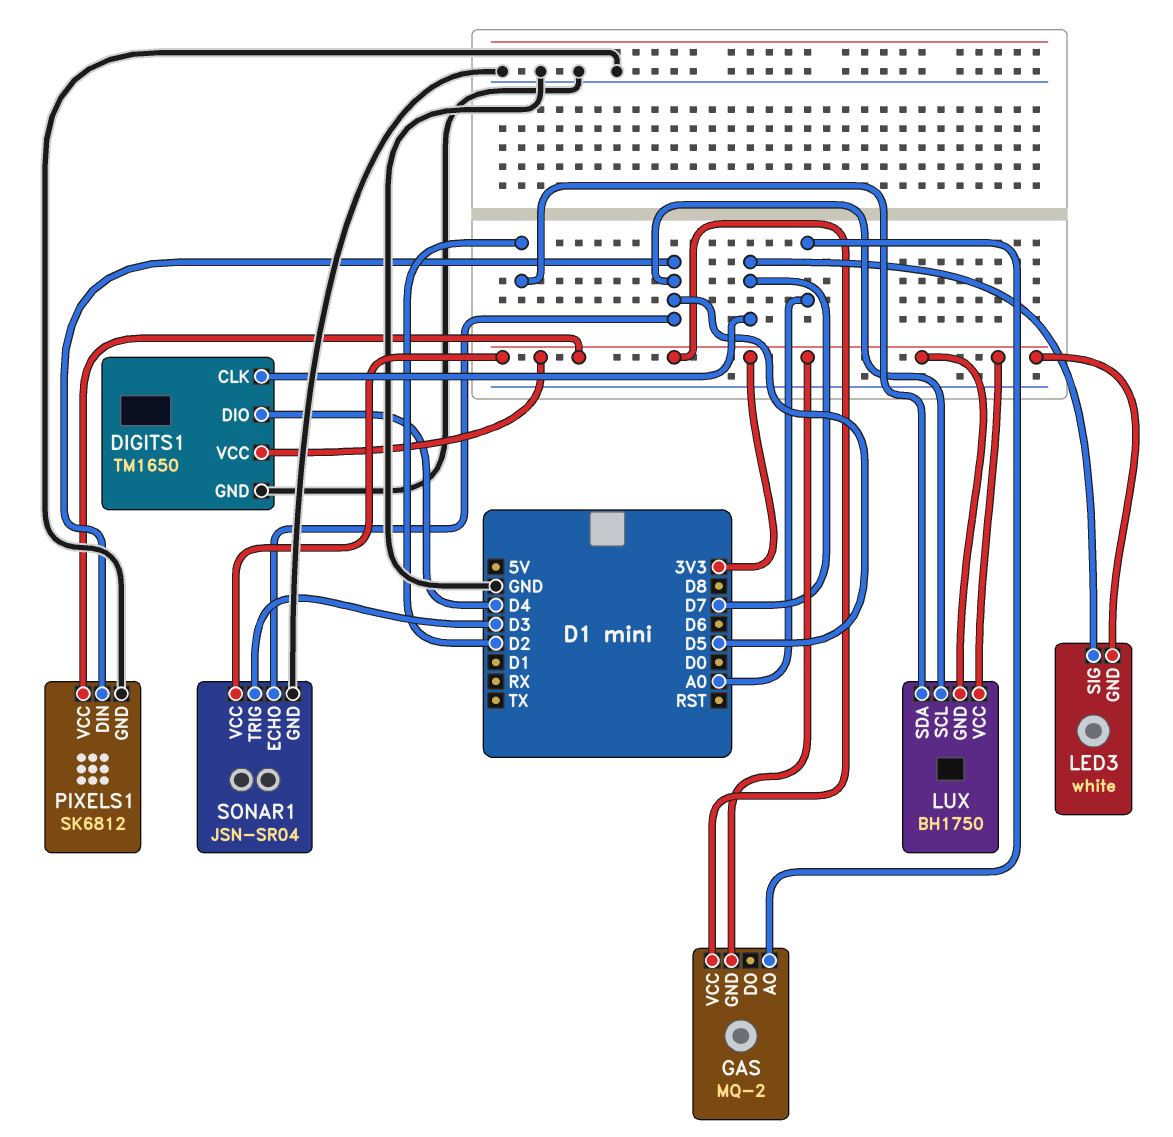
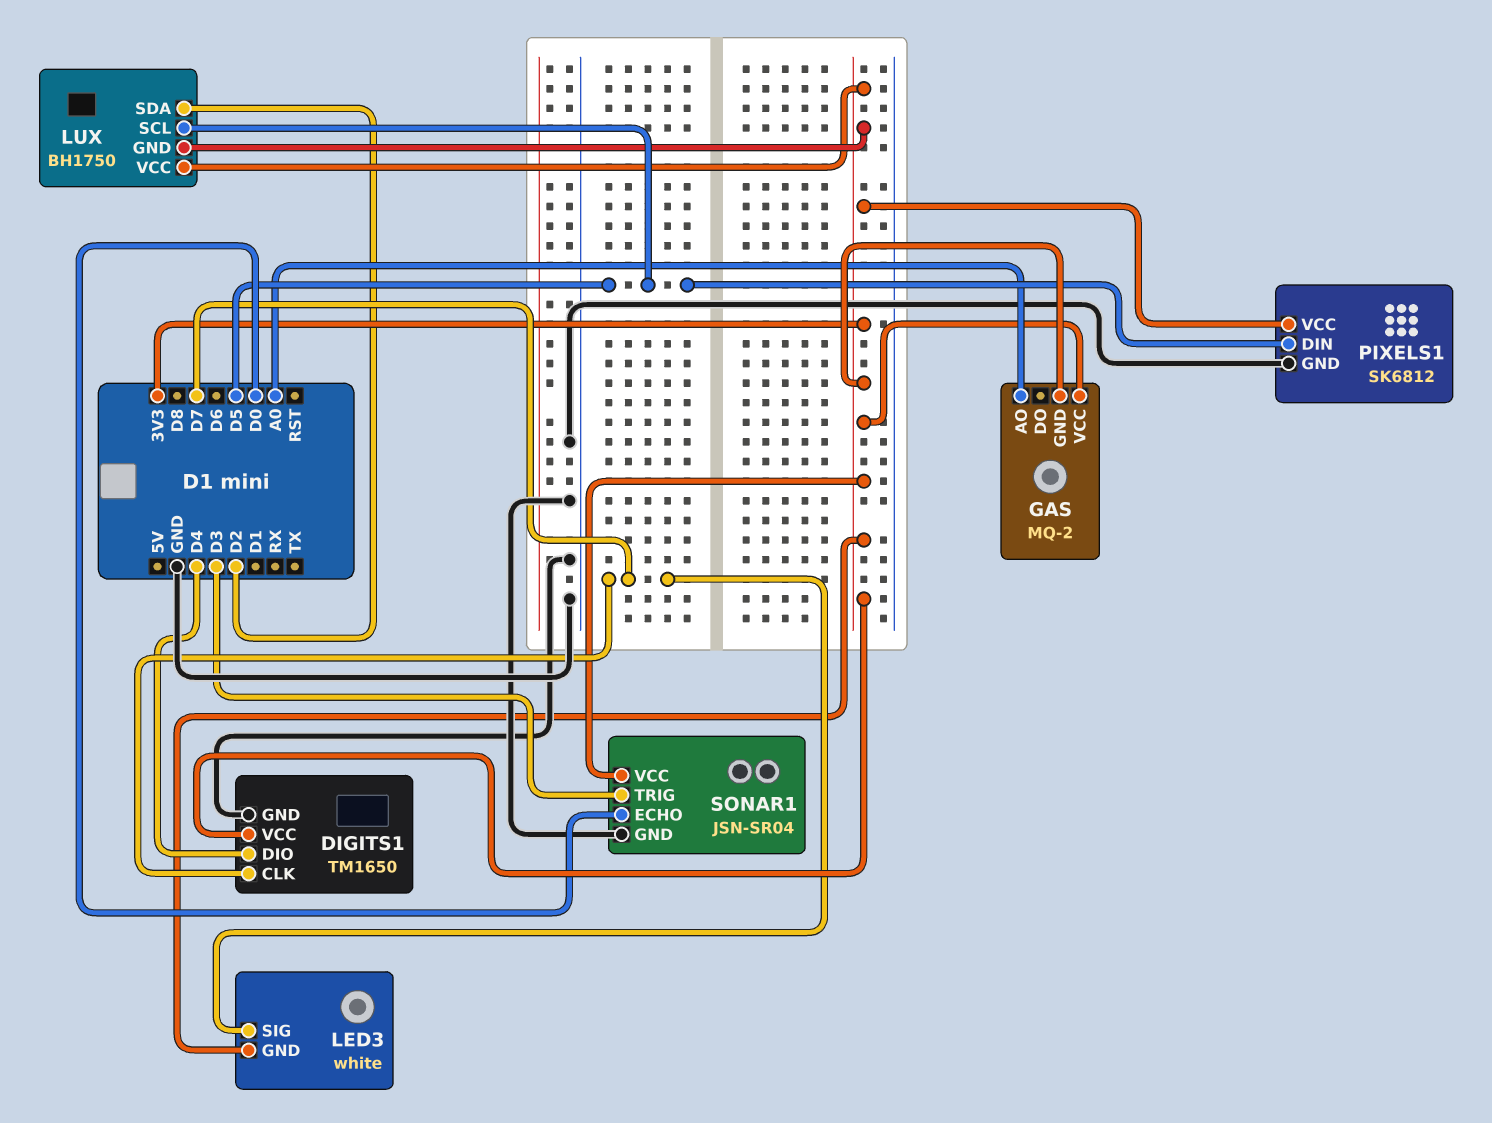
SONAR1 pin ECHO: D5 -> D0

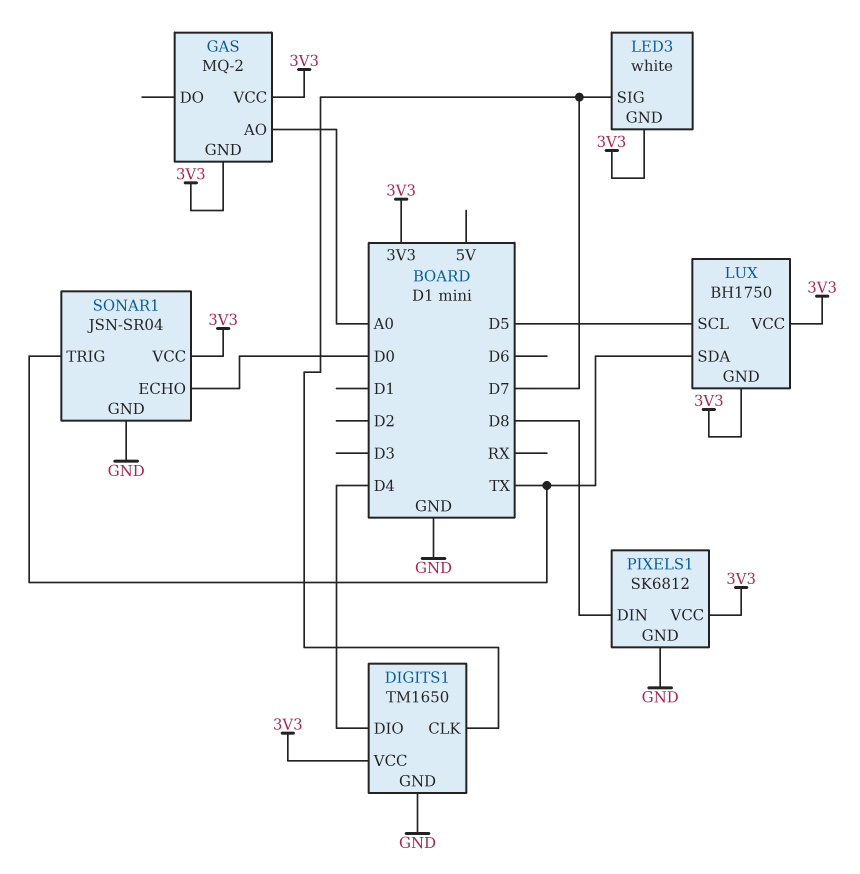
LUX pin SDA: D2 -> TX
PIXELS1 pin DIN: D5 -> D8
SONAR1 pin TRIG: D3 -> TX

